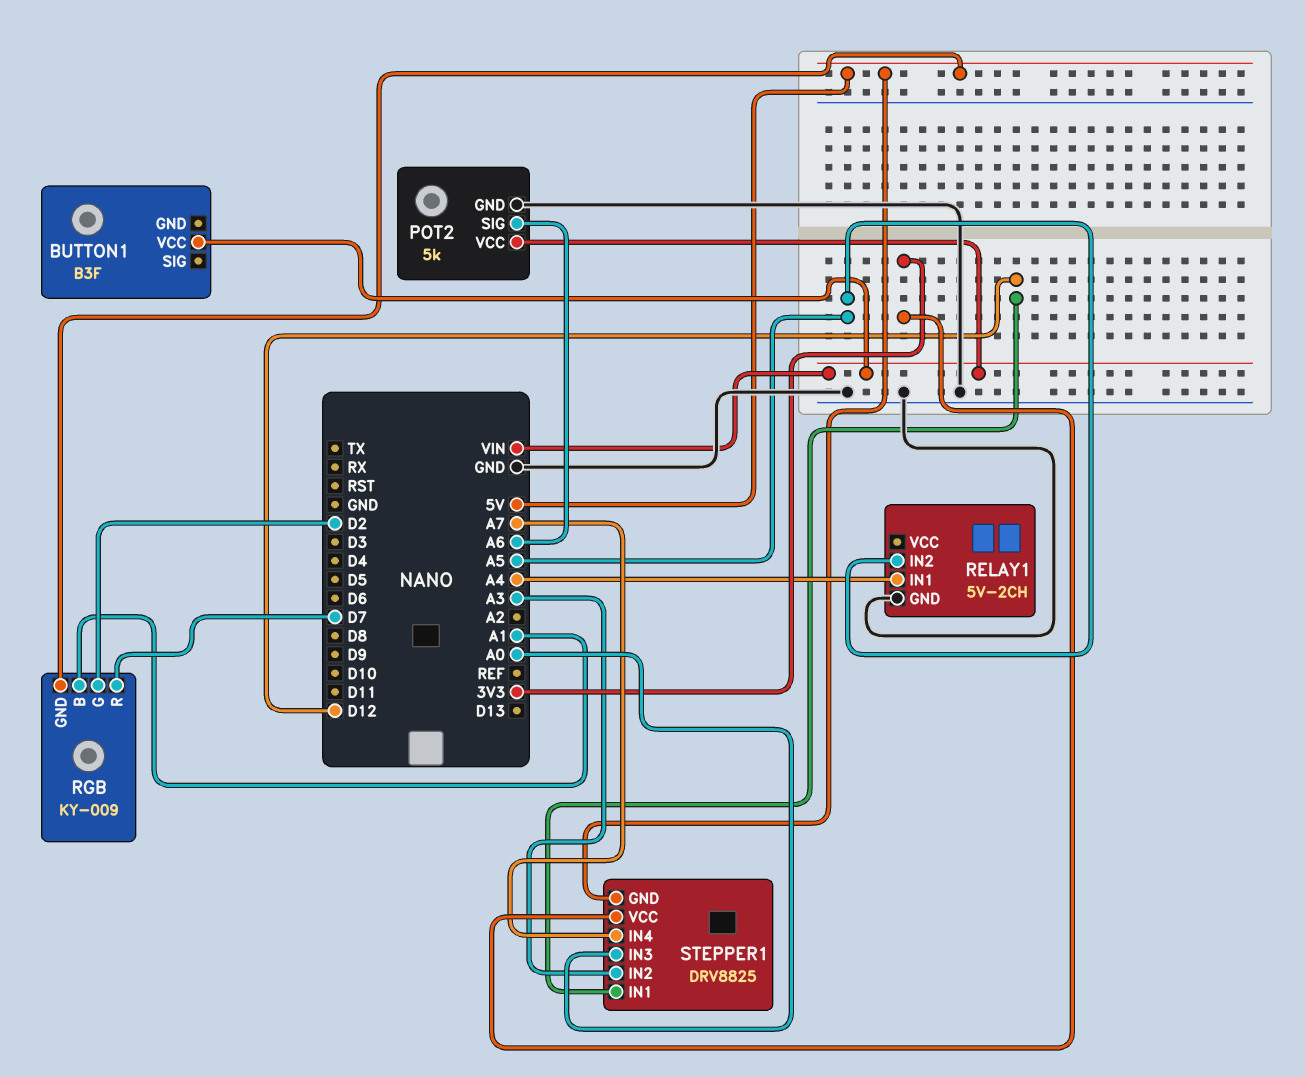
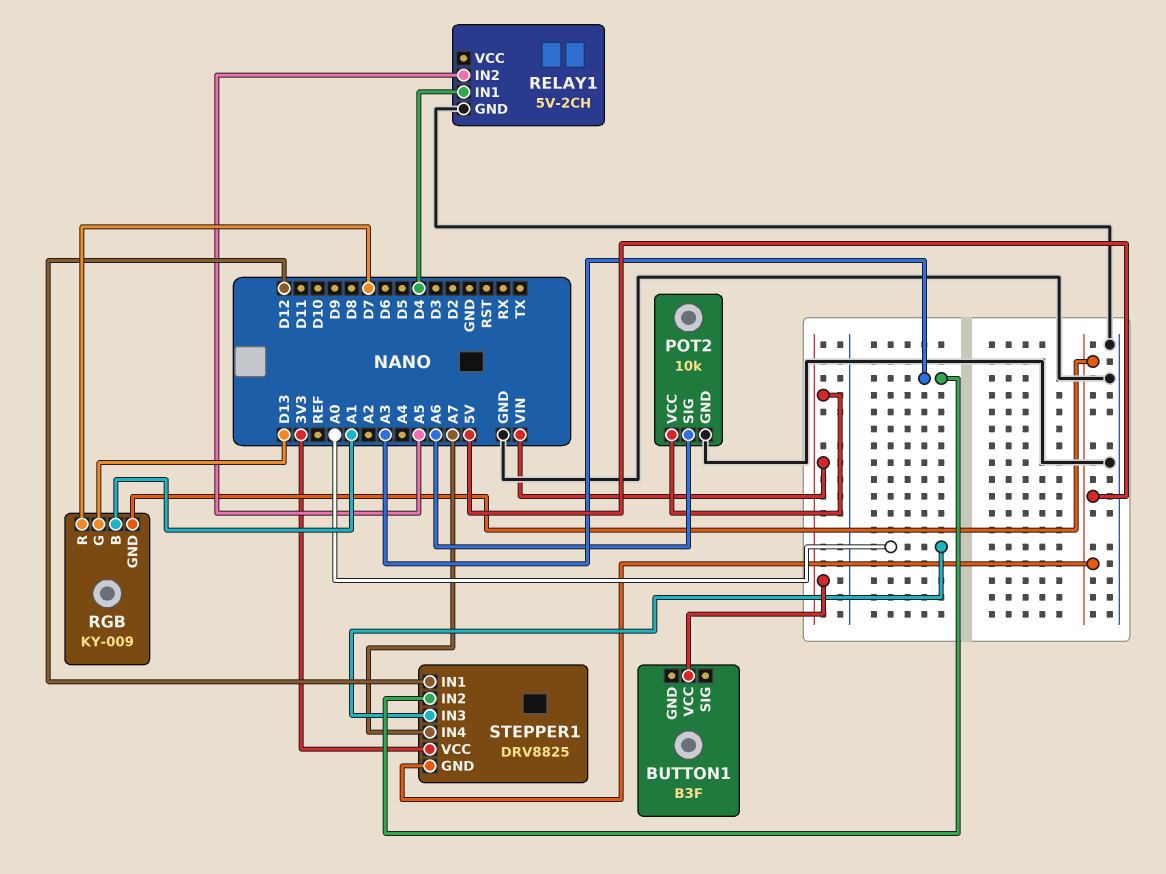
POT2: 5k -> 10k
RELAY1 pin IN1: A4 -> D4
RGB pin G: D2 -> D13

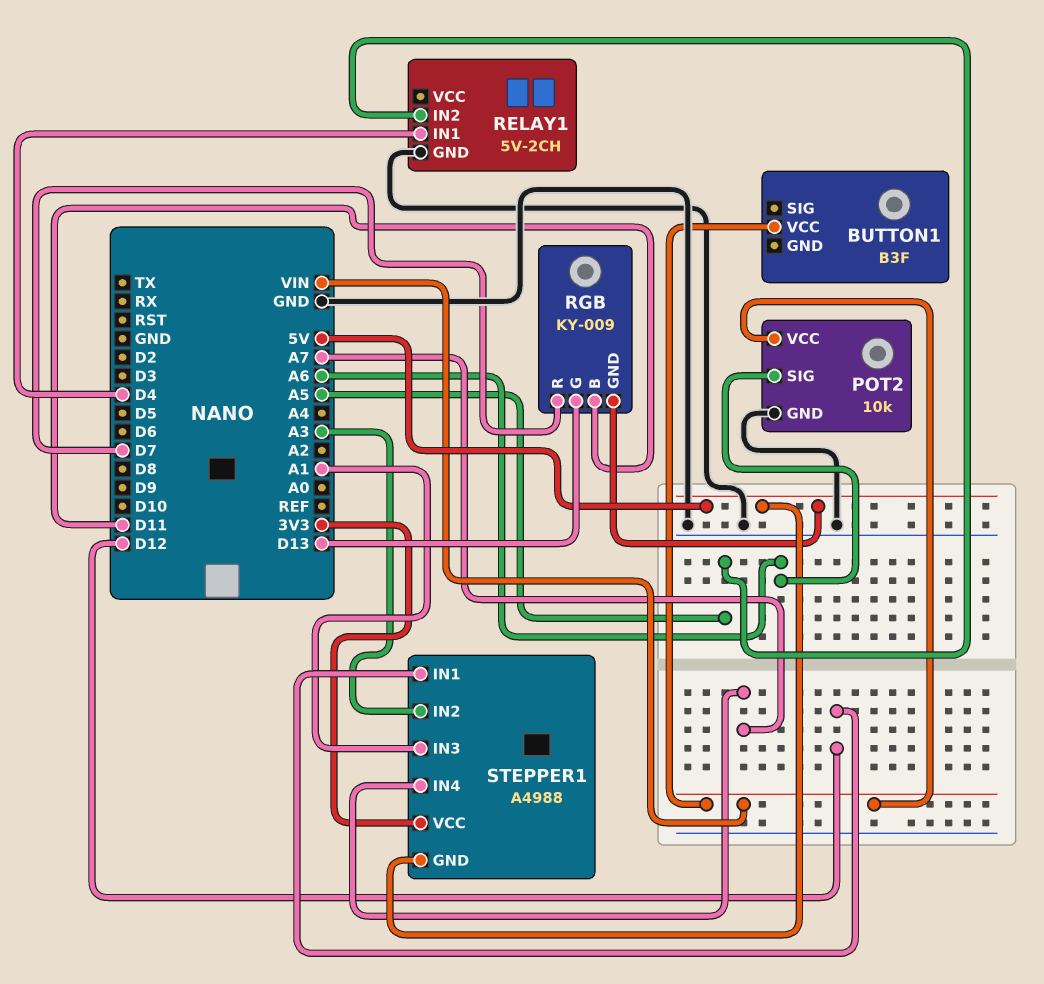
RGB pin B: A1 -> D11
STEPPER1: DRV8825 -> A4988
STEPPER1 pin IN3: A0 -> A1

